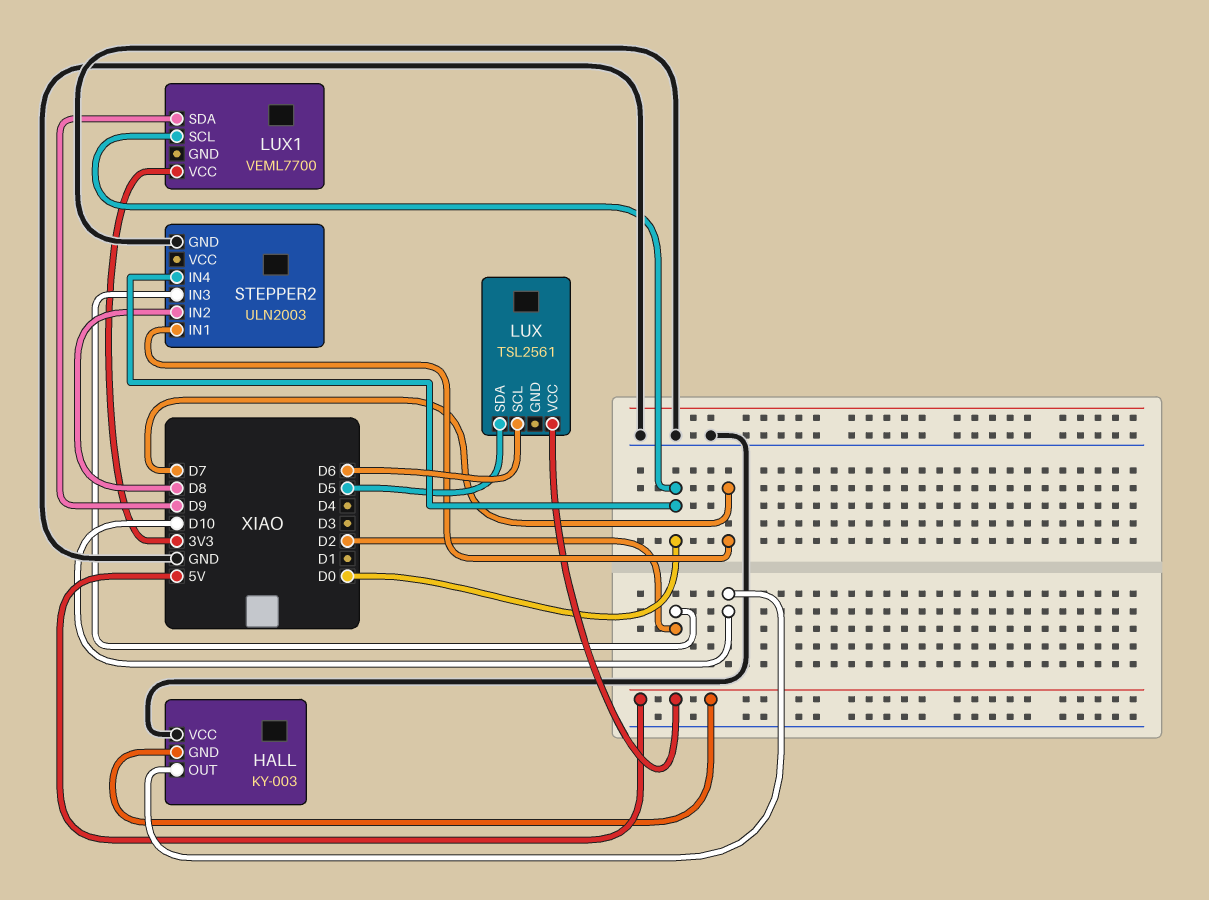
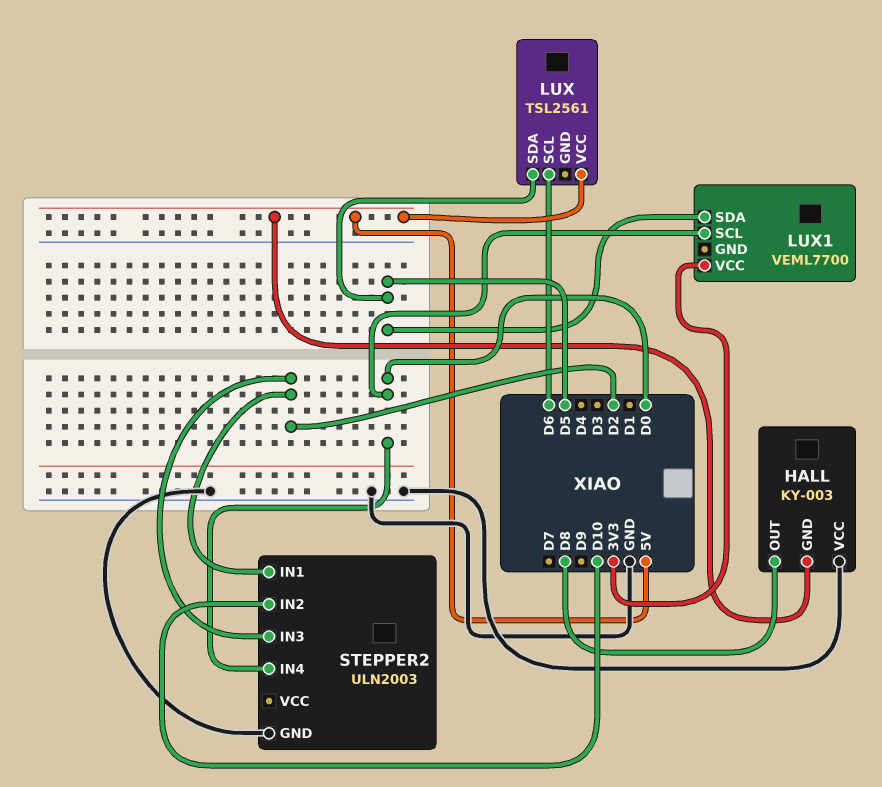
HALL pin OUT: D10 -> D8
LUX1 pin SDA: D9 -> D5
STEPPER2 pin IN1: D7 -> D2
STEPPER2 pin IN2: D8 -> D10

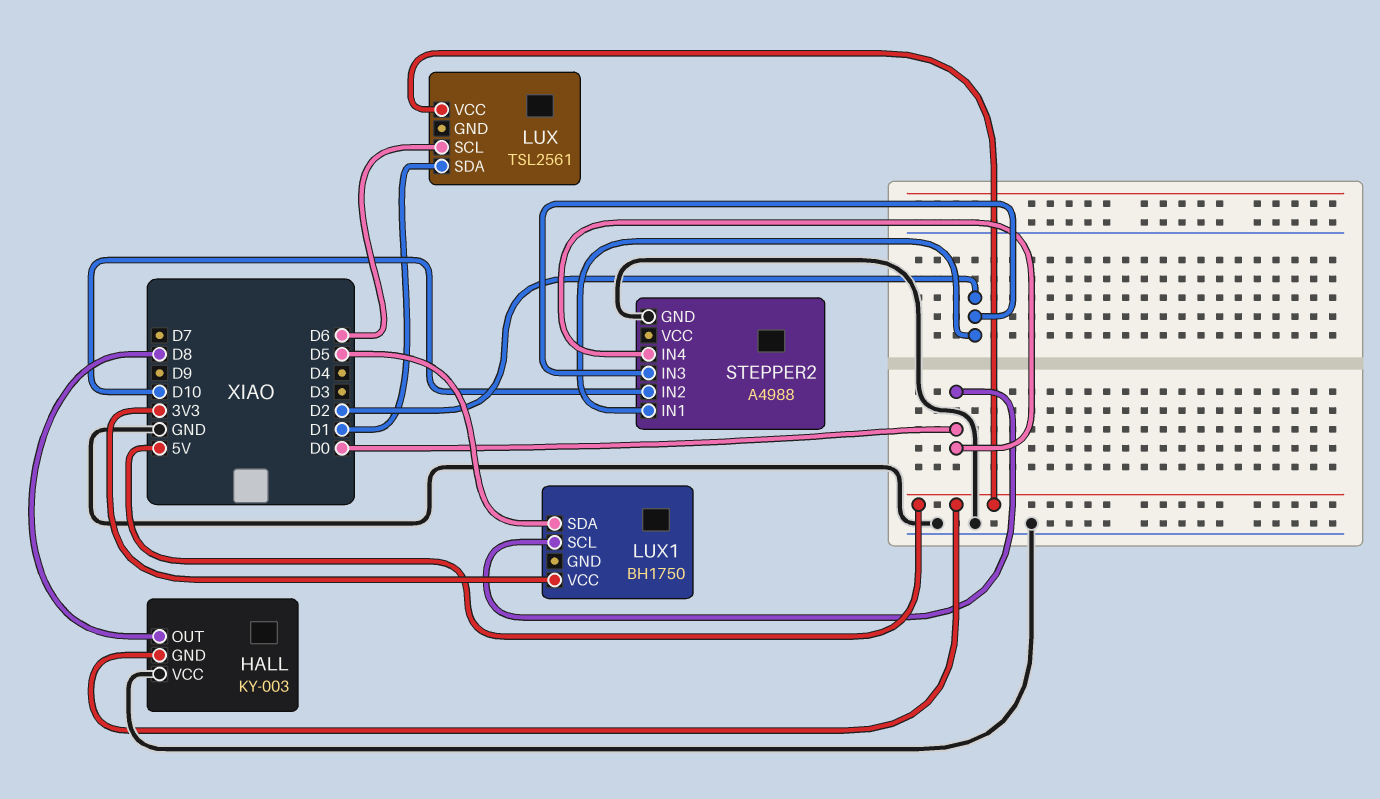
LUX pin SDA: D5 -> D1
LUX1: VEML7700 -> BH1750
STEPPER2: ULN2003 -> A4988

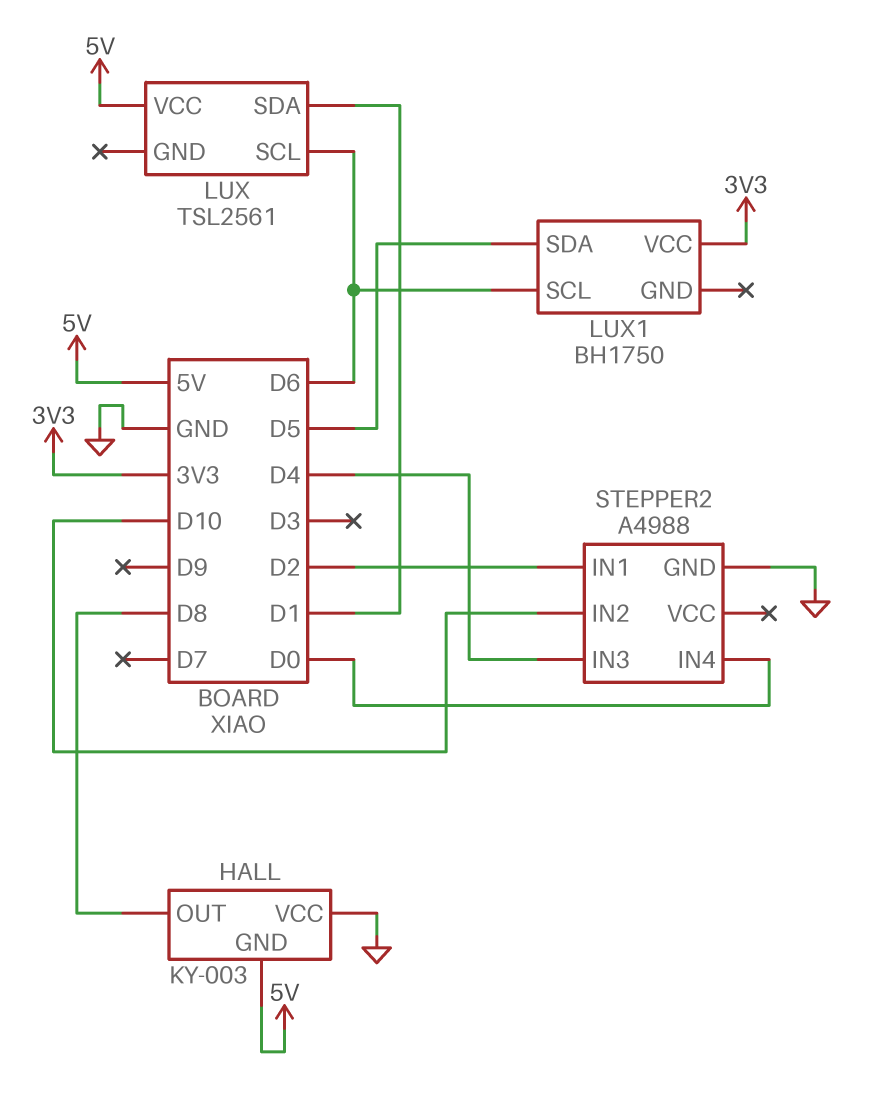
LUX1 pin SCL: D0 -> D6
STEPPER2 pin IN3: D2 -> D4

